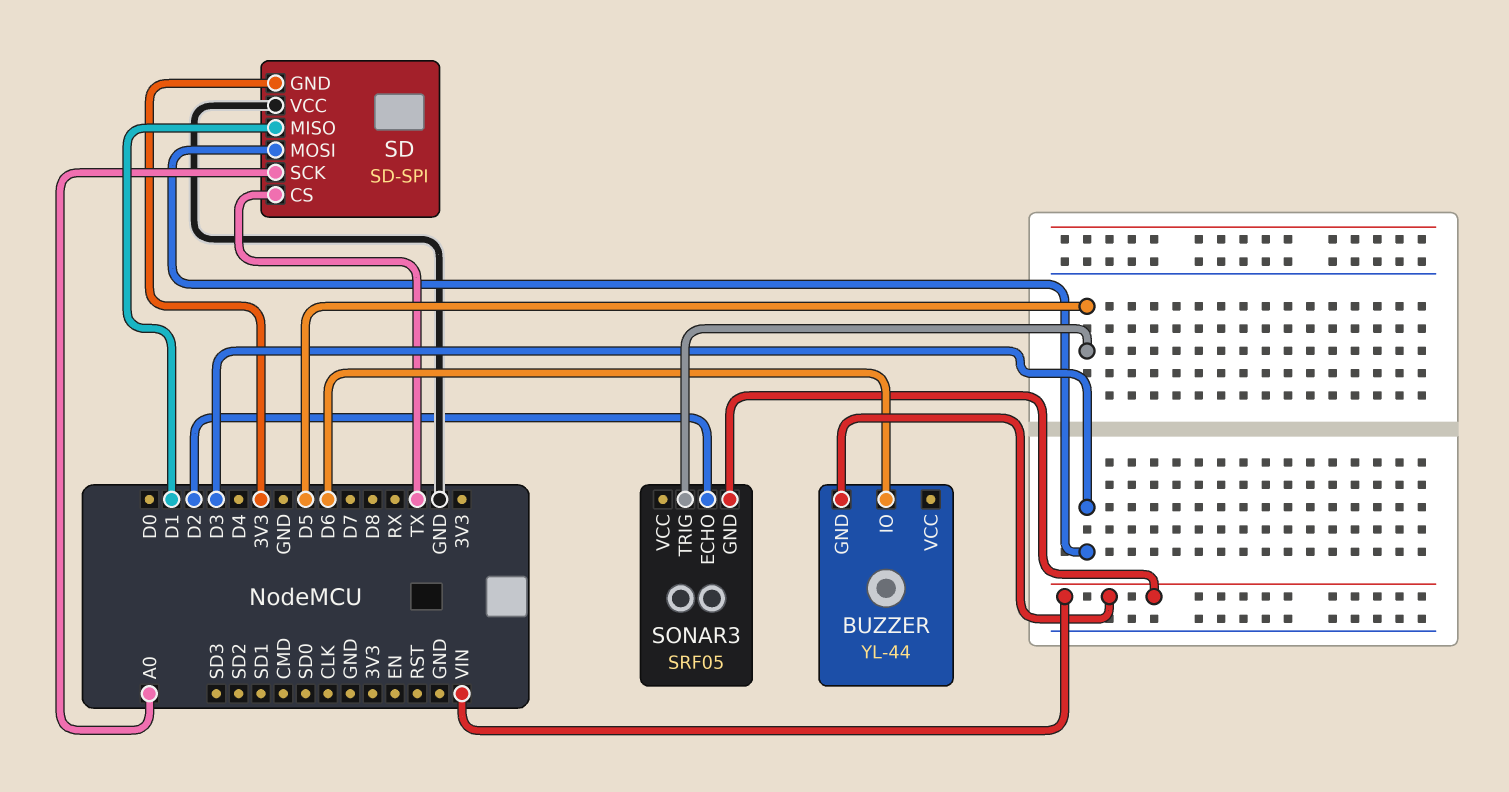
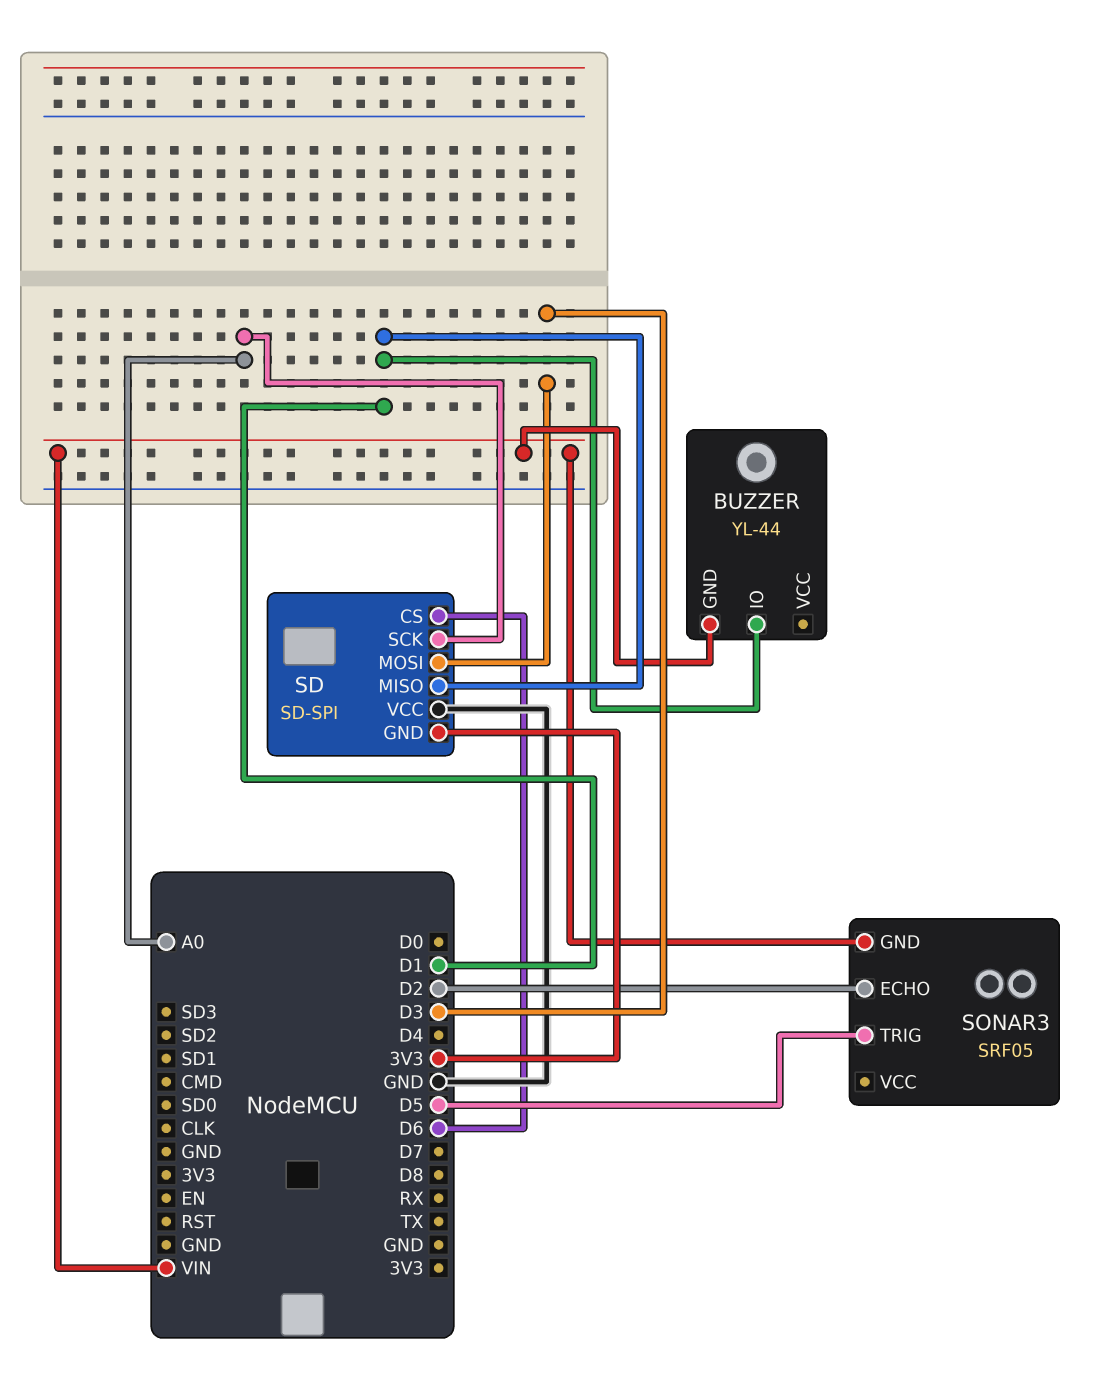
BUZZER pin IO: D6 -> D1
SD pin CS: TX -> D6

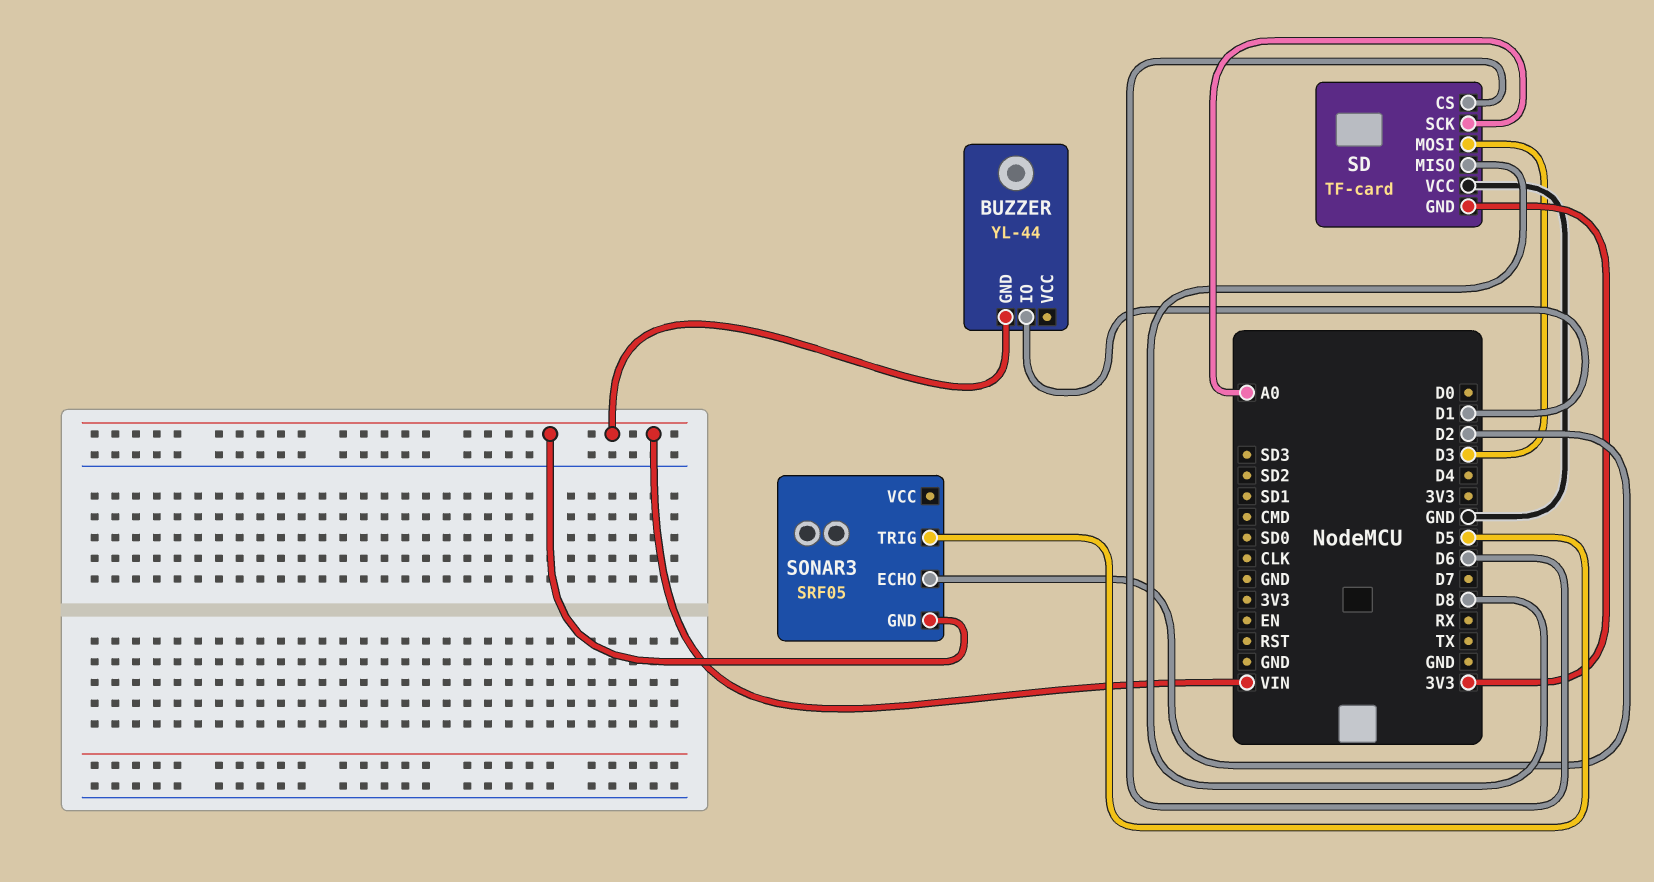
SD: SD-SPI -> TF-card
SD pin MISO: D1 -> D8

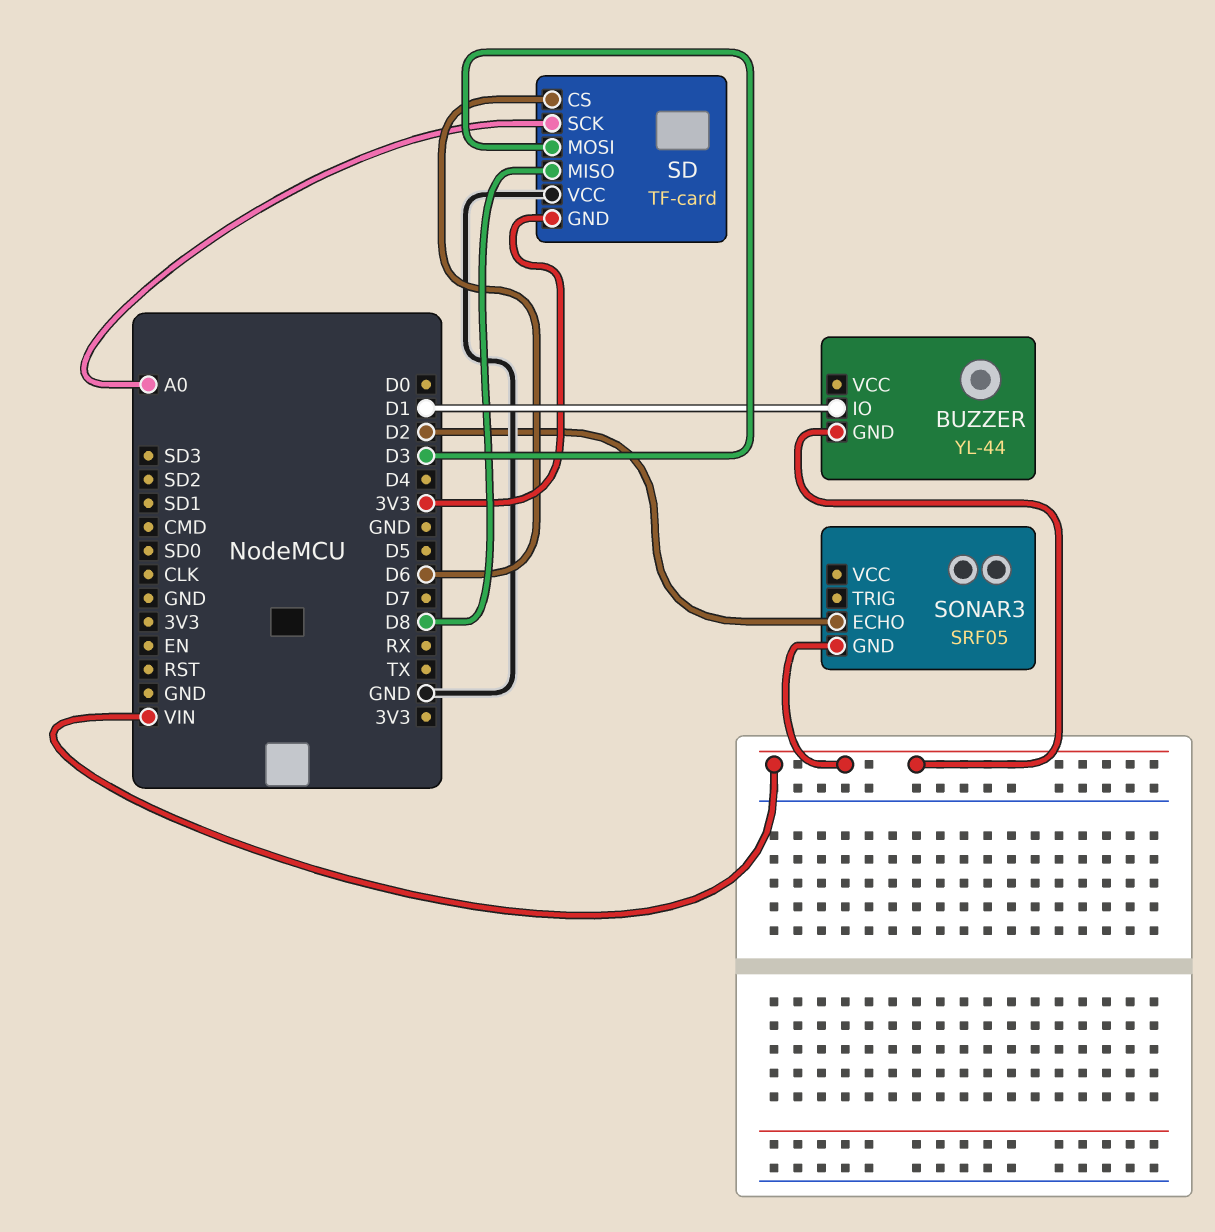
SONAR3 pin TRIG: D5 -> none

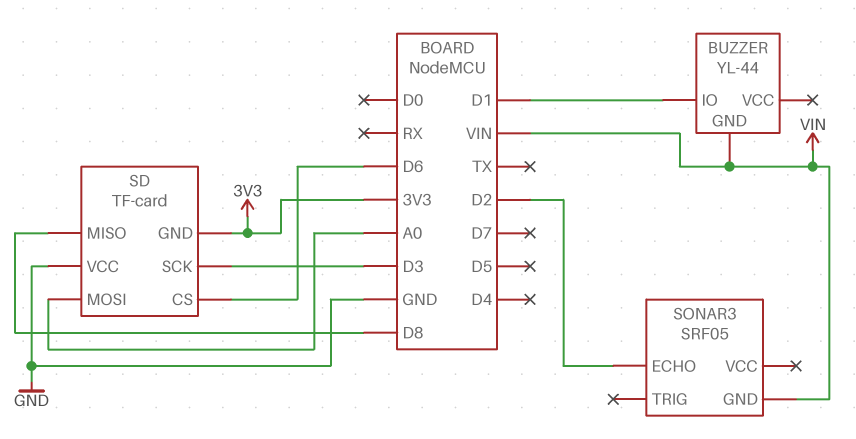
SD pin MOSI: D3 -> A0
SD pin SCK: A0 -> D3

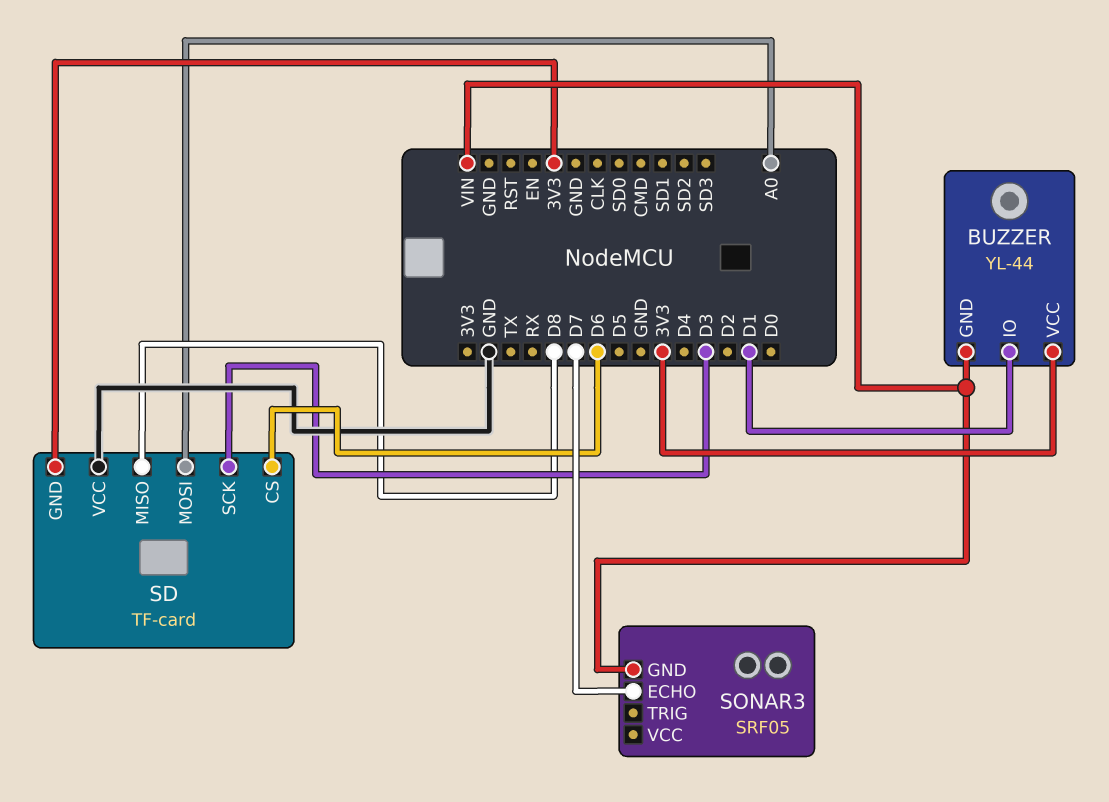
BUZZER pin VCC: none -> 3V3
SONAR3 pin ECHO: D2 -> D7

